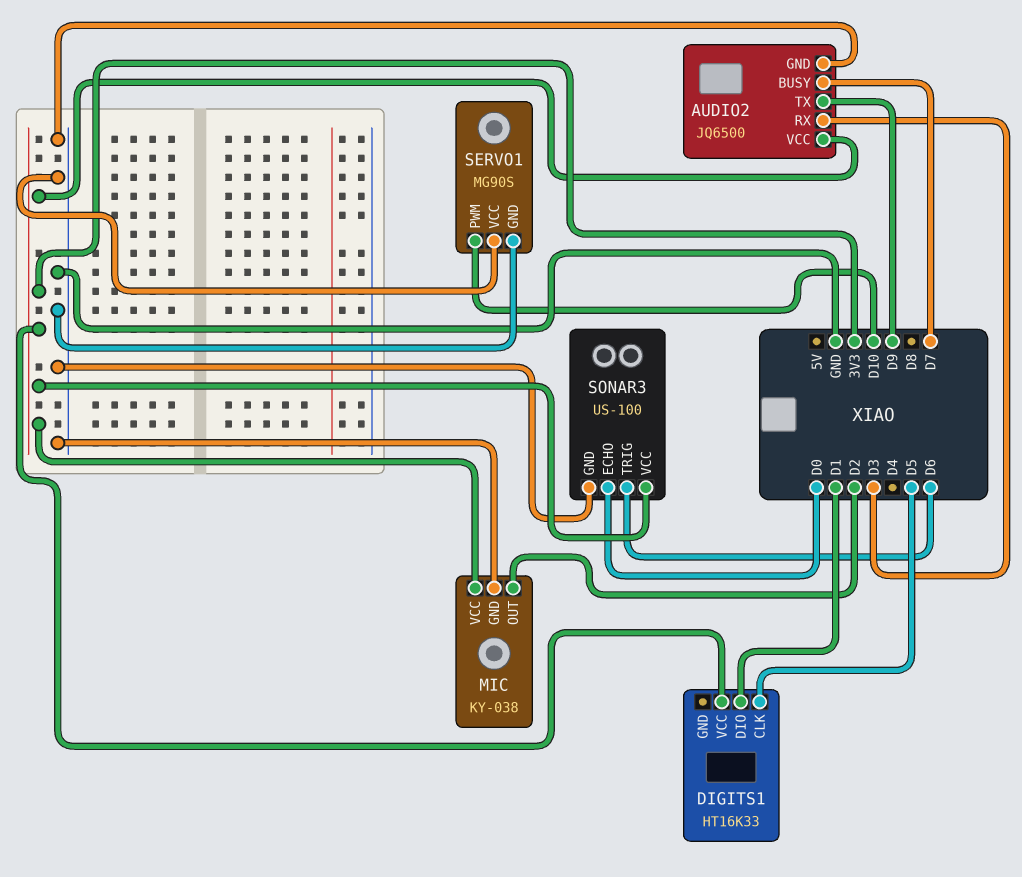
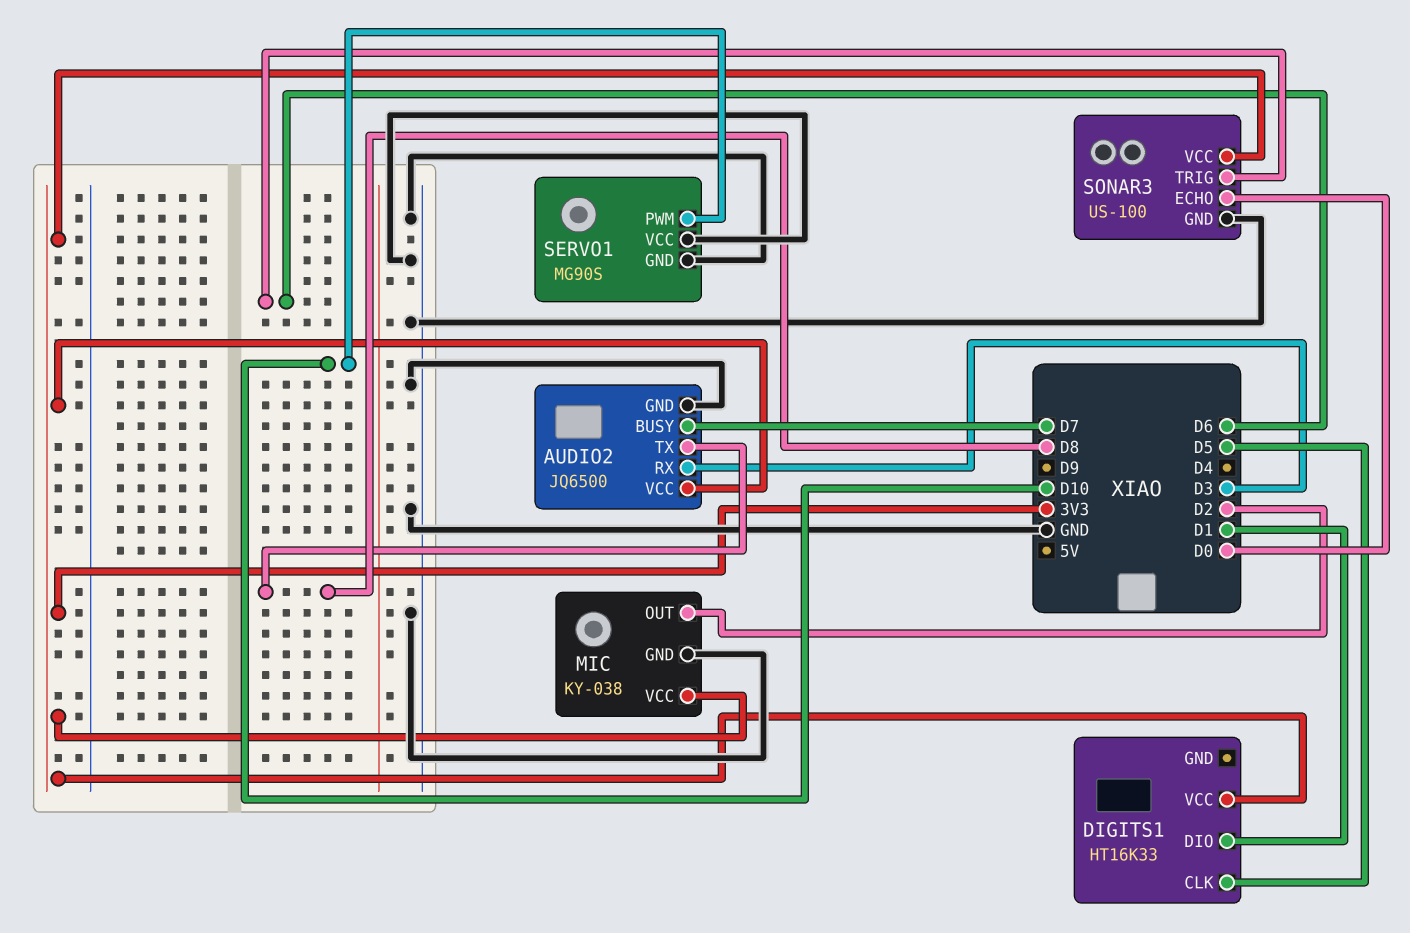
AUDIO2 pin TX: D9 -> D8

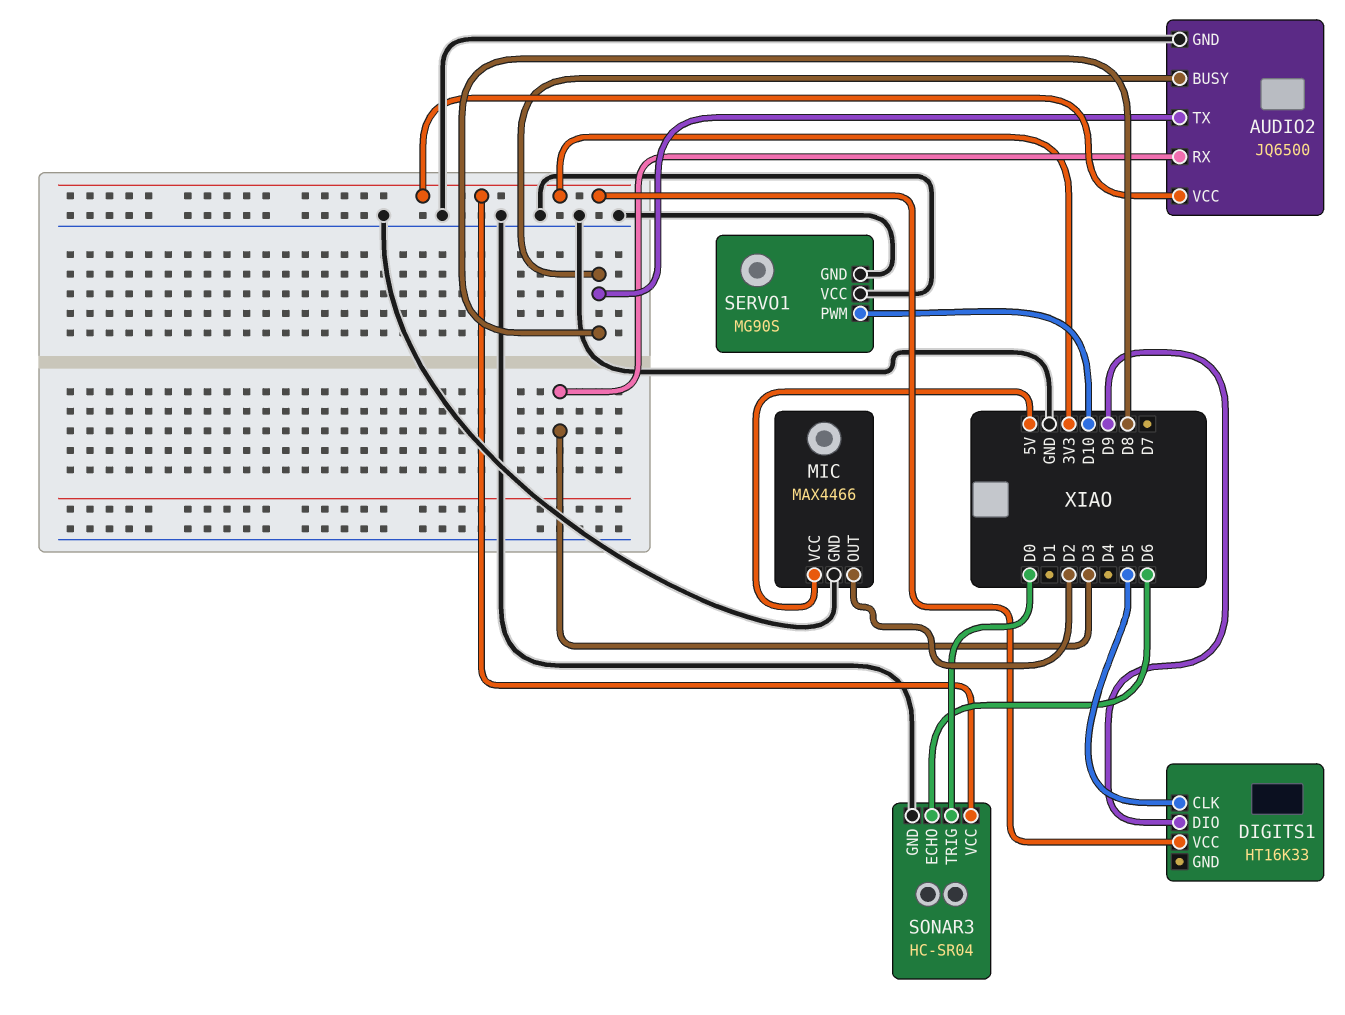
AUDIO2 pin BUSY: D7 -> D8
DIGITS1 pin DIO: D1 -> D9
MIC: KY-038 -> MAX4466
MIC pin VCC: 3V3 -> 5V
SONAR3: US-100 -> HC-SR04
SONAR3 pin ECHO: D0 -> D6
SONAR3 pin TRIG: D6 -> D0

